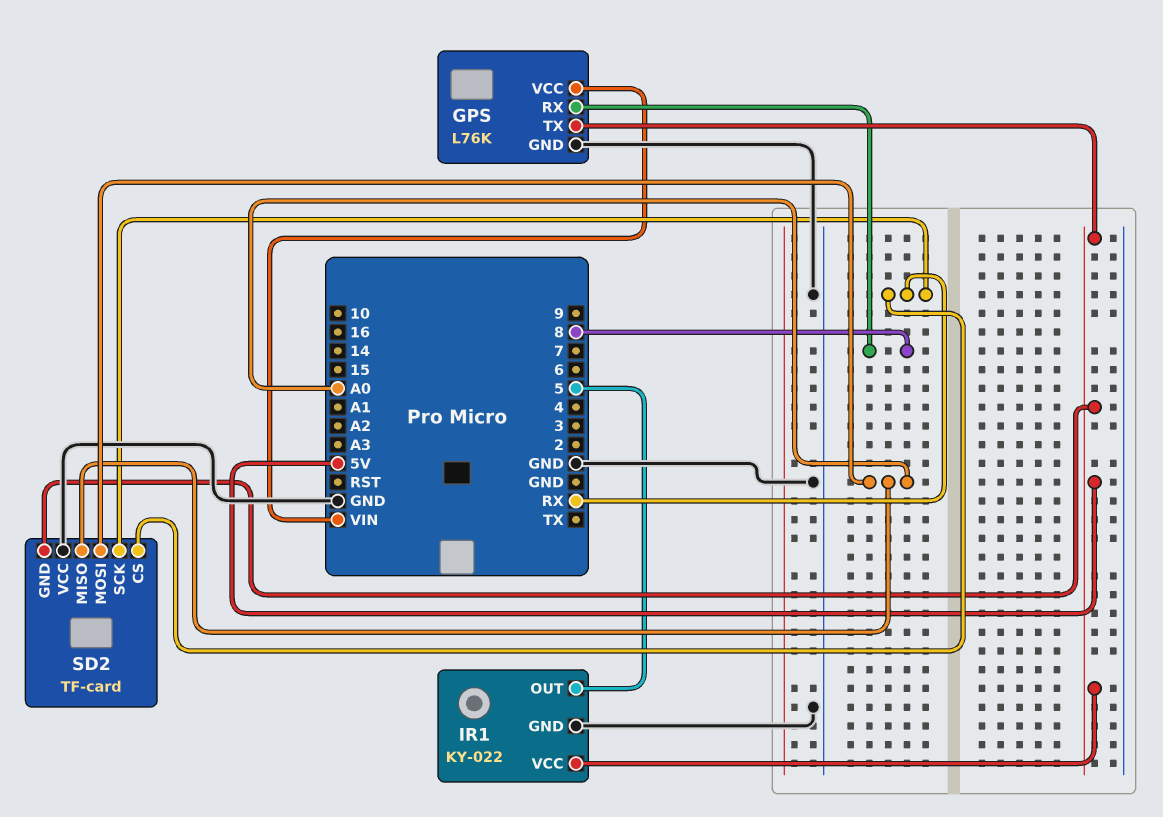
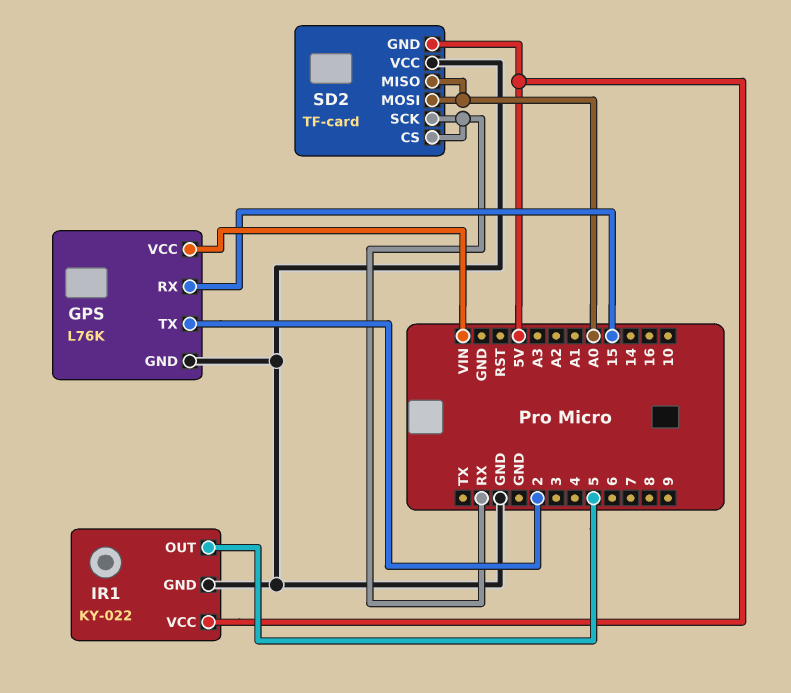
GPS pin RX: 8 -> 15
GPS pin TX: 5V -> 2

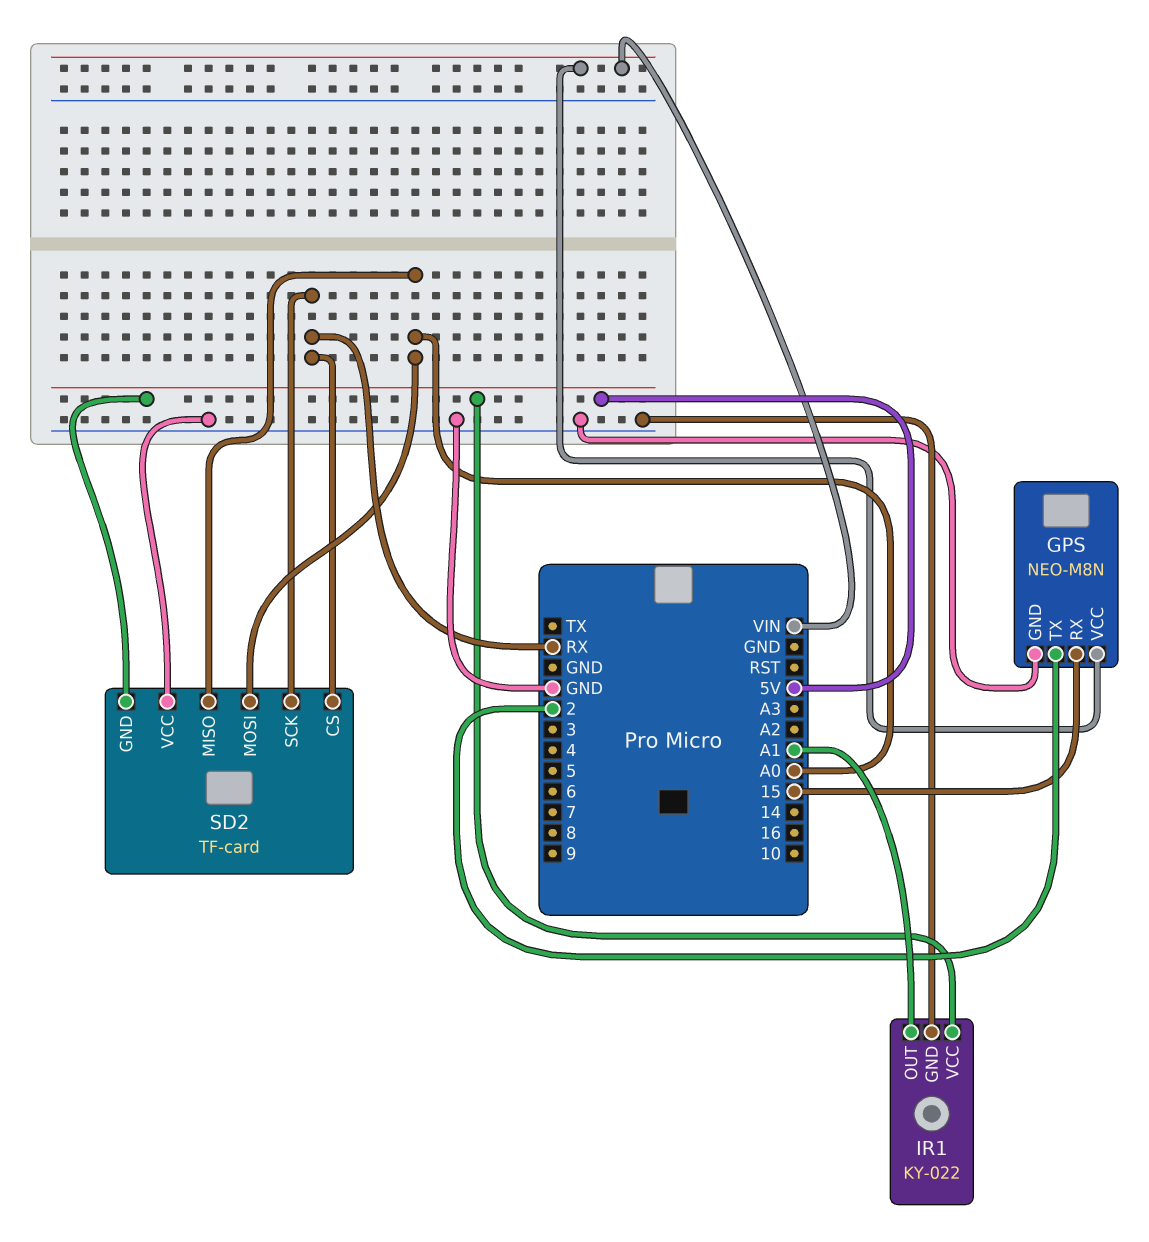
GPS: L76K -> NEO-M8N
IR1 pin OUT: 5 -> A1

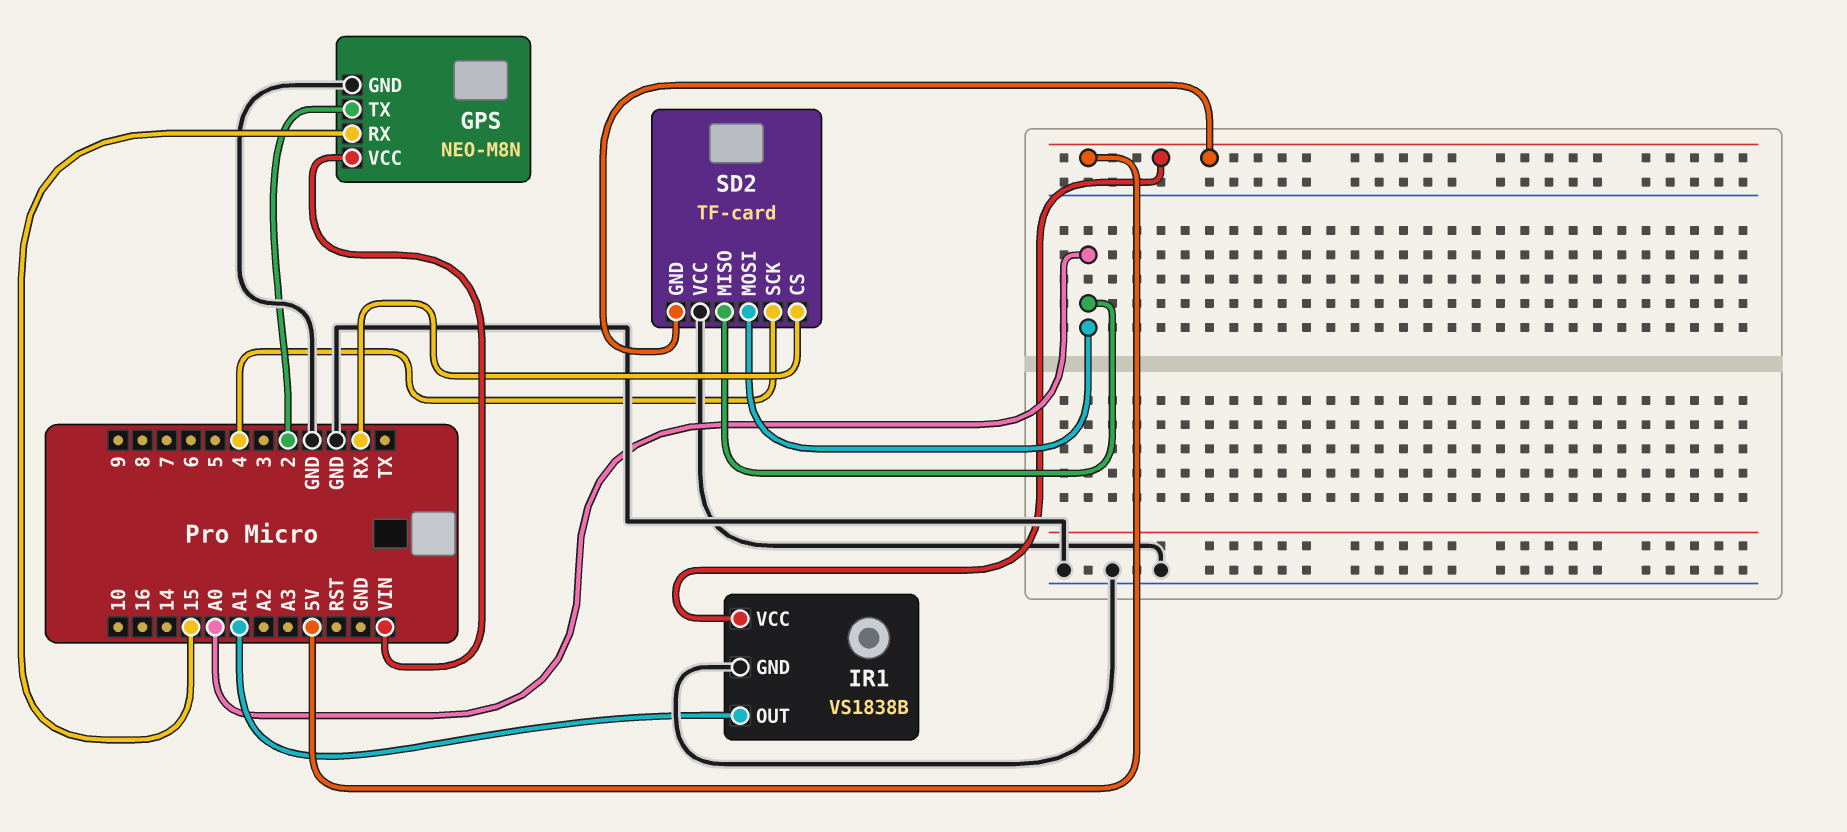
IR1: KY-022 -> VS1838B
SD2 pin SCK: RX -> 4

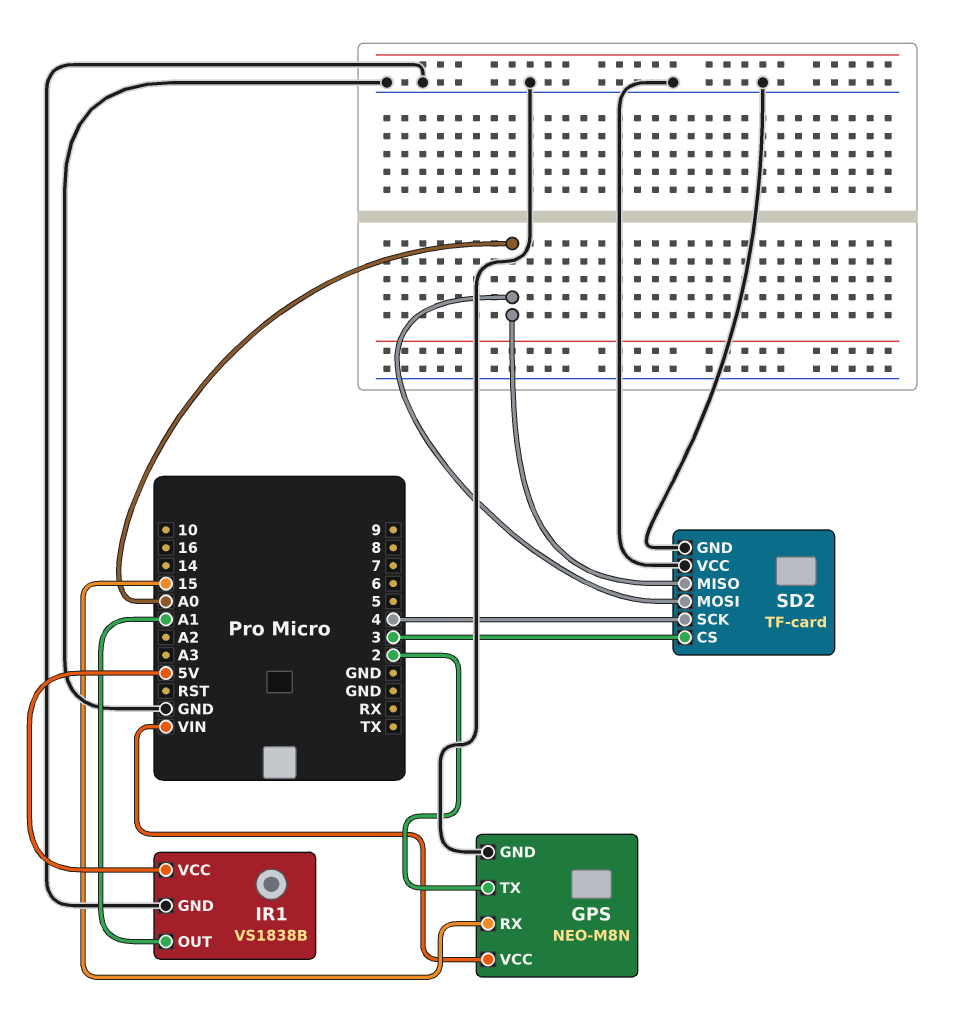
SD2 pin CS: RX -> 3
SD2 pin GND: 5V -> GND

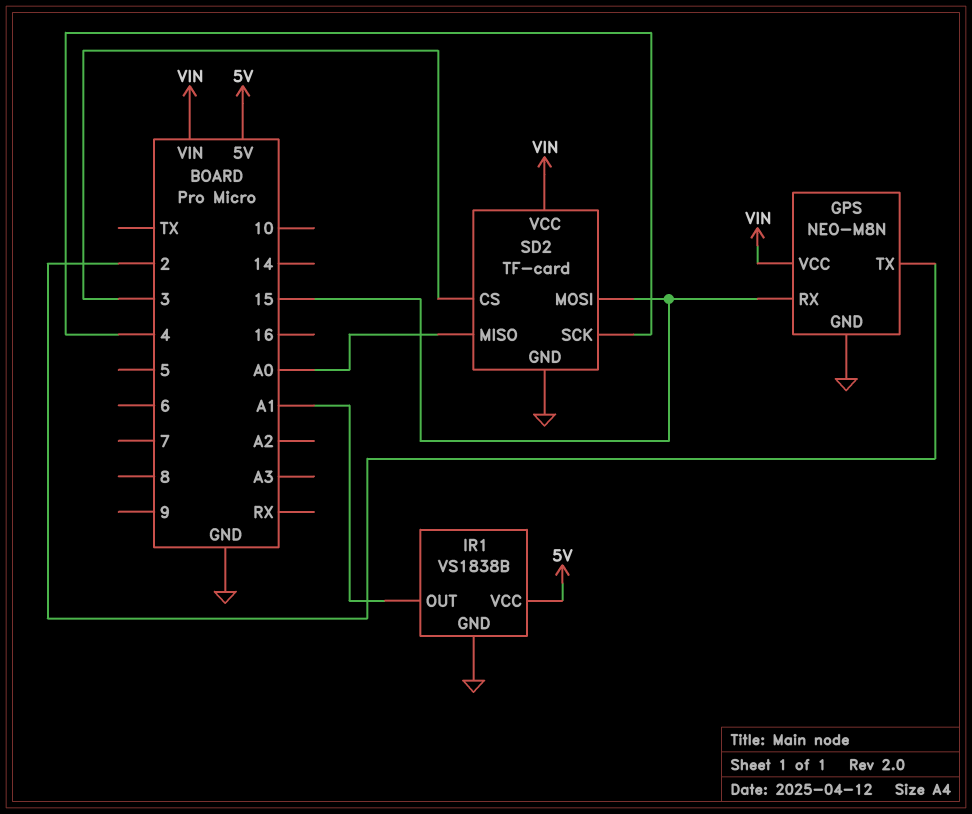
SD2 pin MOSI: A0 -> 15
SD2 pin VCC: GND -> VIN

